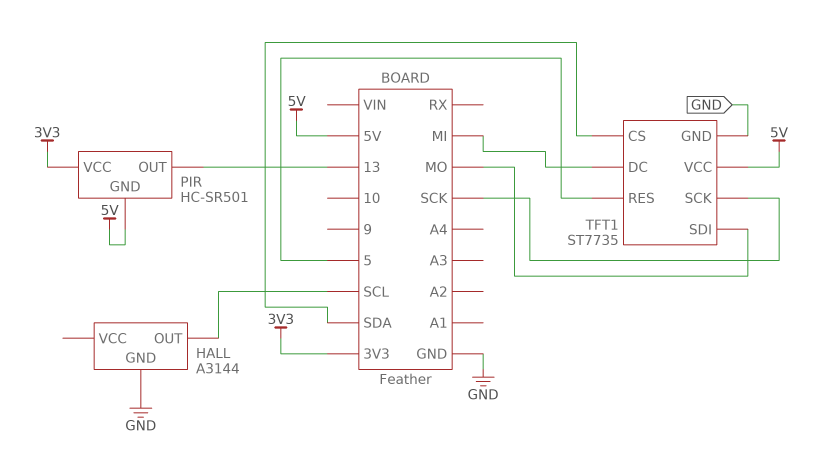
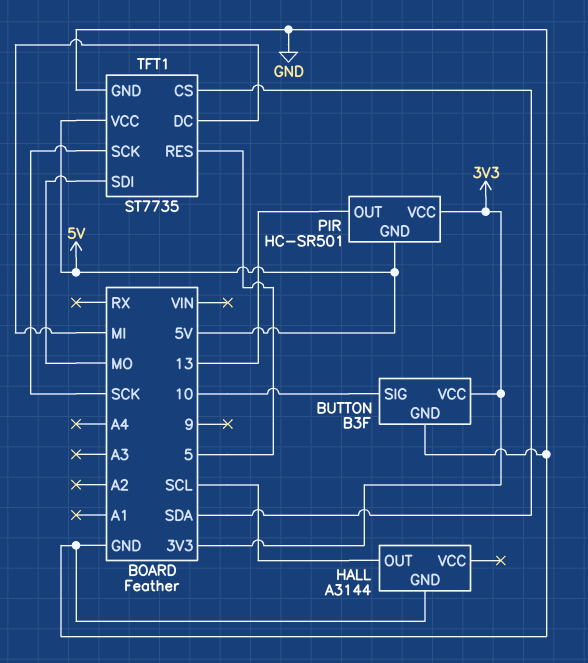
BUTTON: none -> B3F
BUTTON pin GND: none -> GND
BUTTON pin SIG: none -> 10
BUTTON pin VCC: none -> 3V3

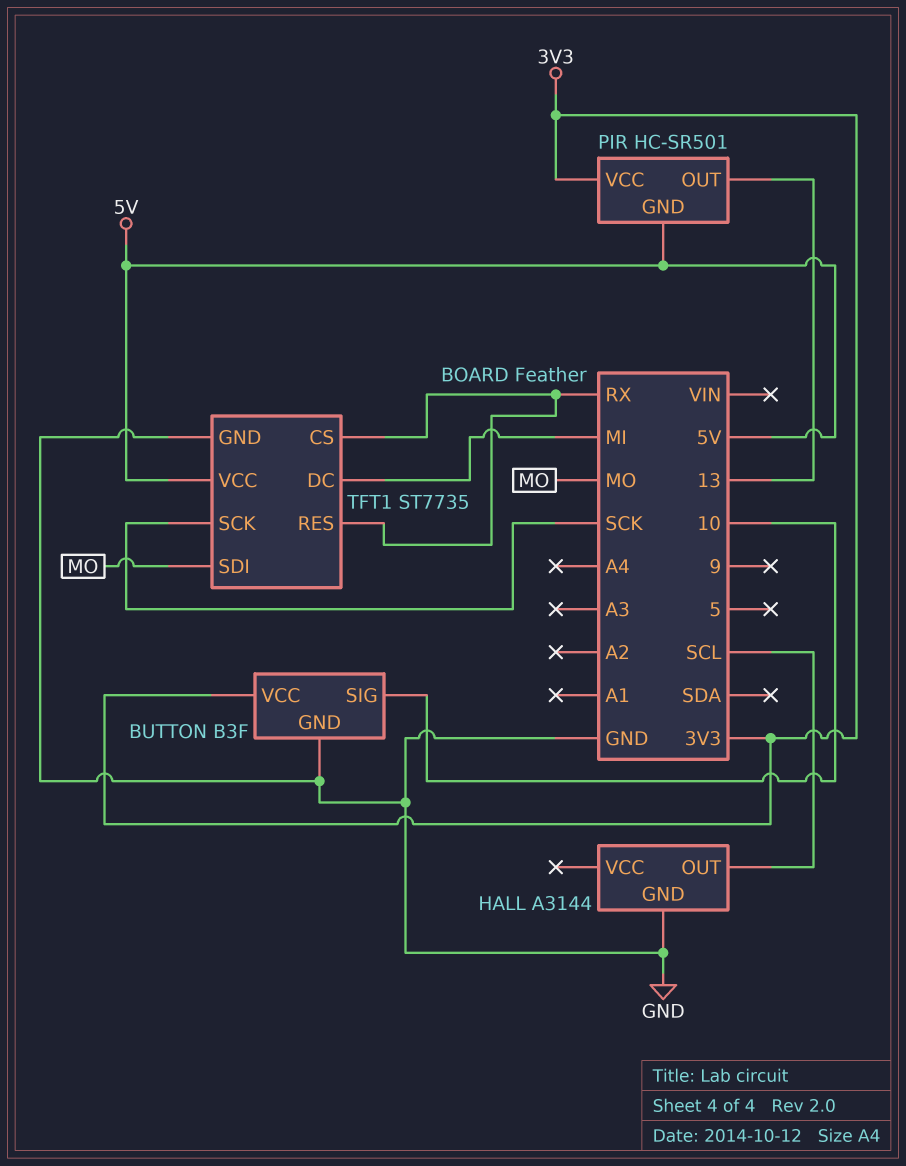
TFT1 pin CS: SDA -> RX
TFT1 pin RES: 5 -> RX

